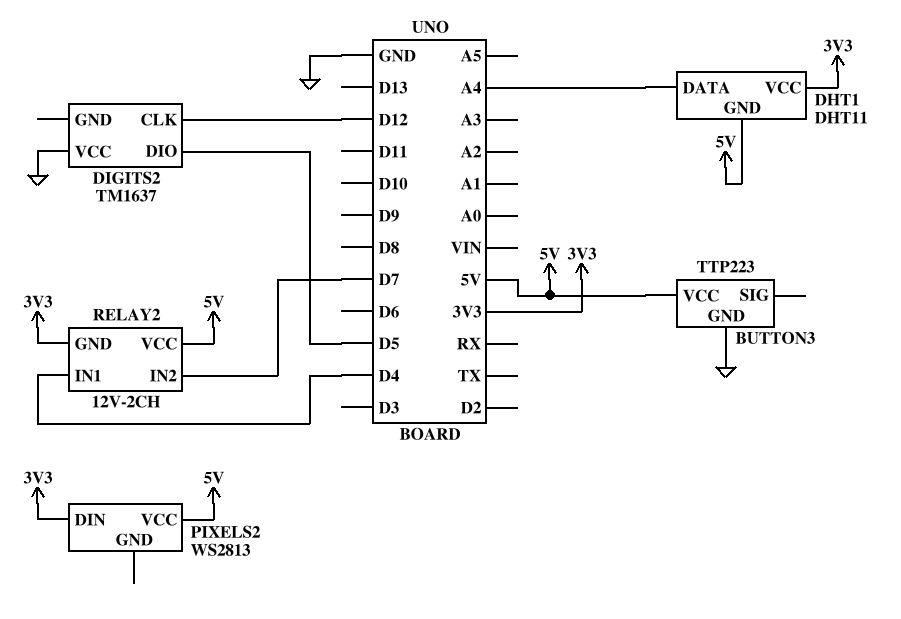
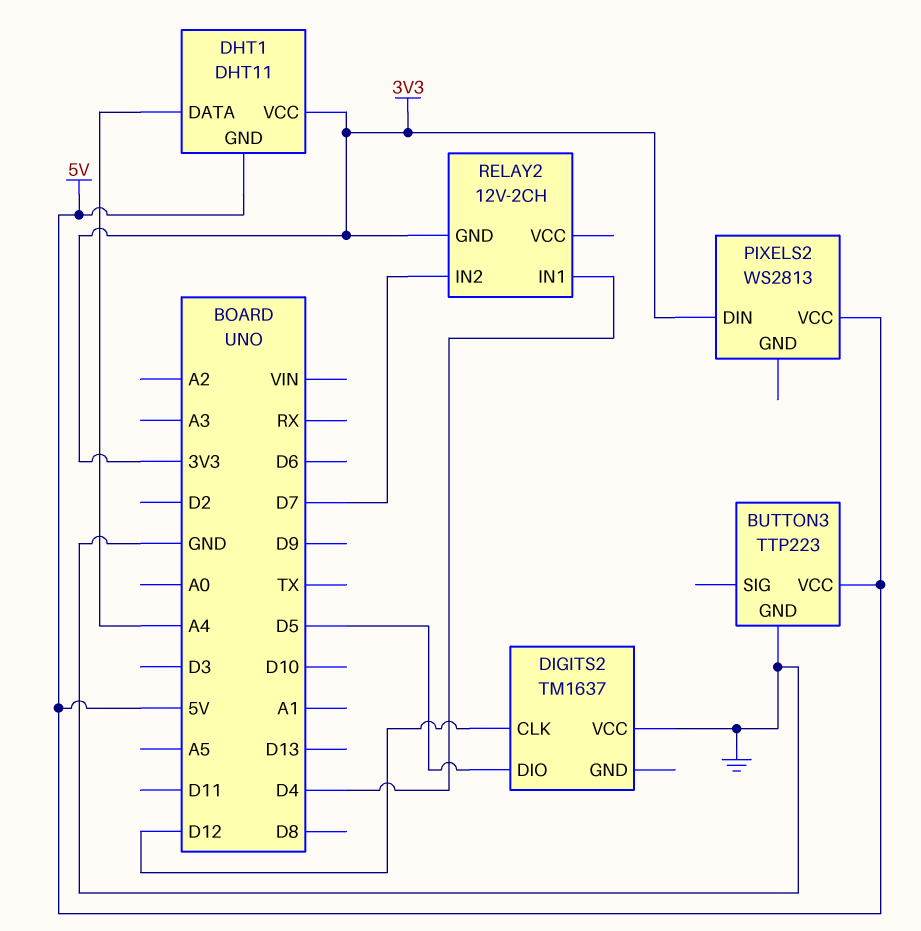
RELAY2 pin VCC: 5V -> none

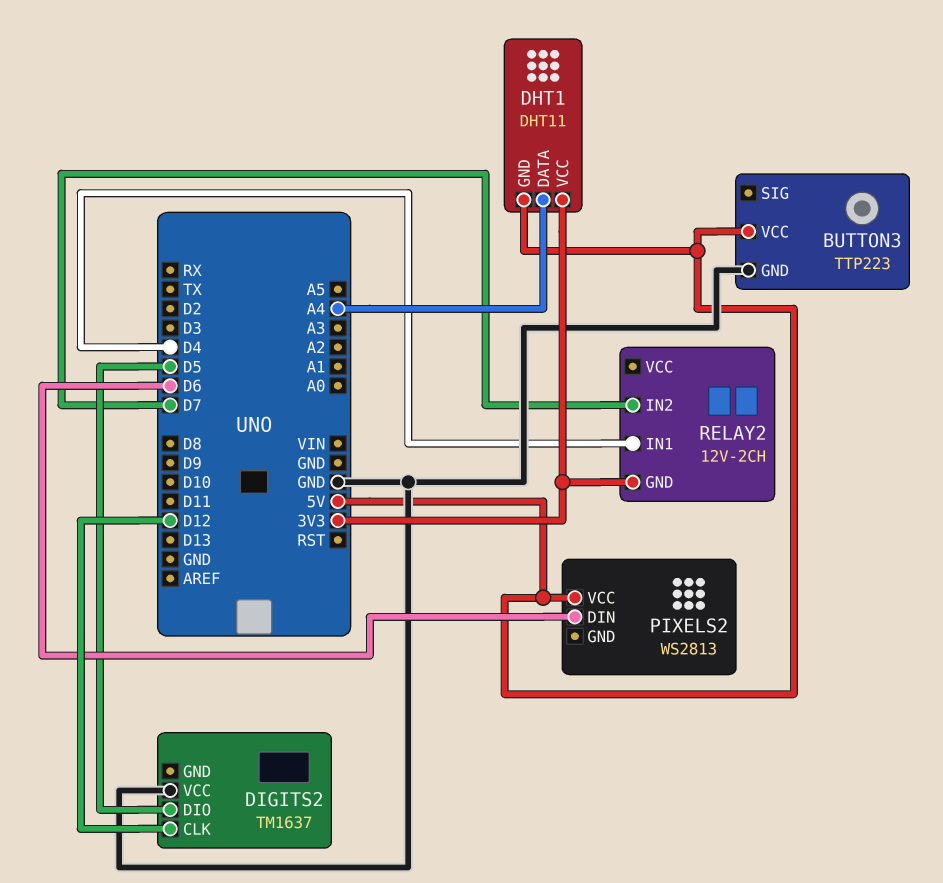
PIXELS2 pin DIN: 3V3 -> D6

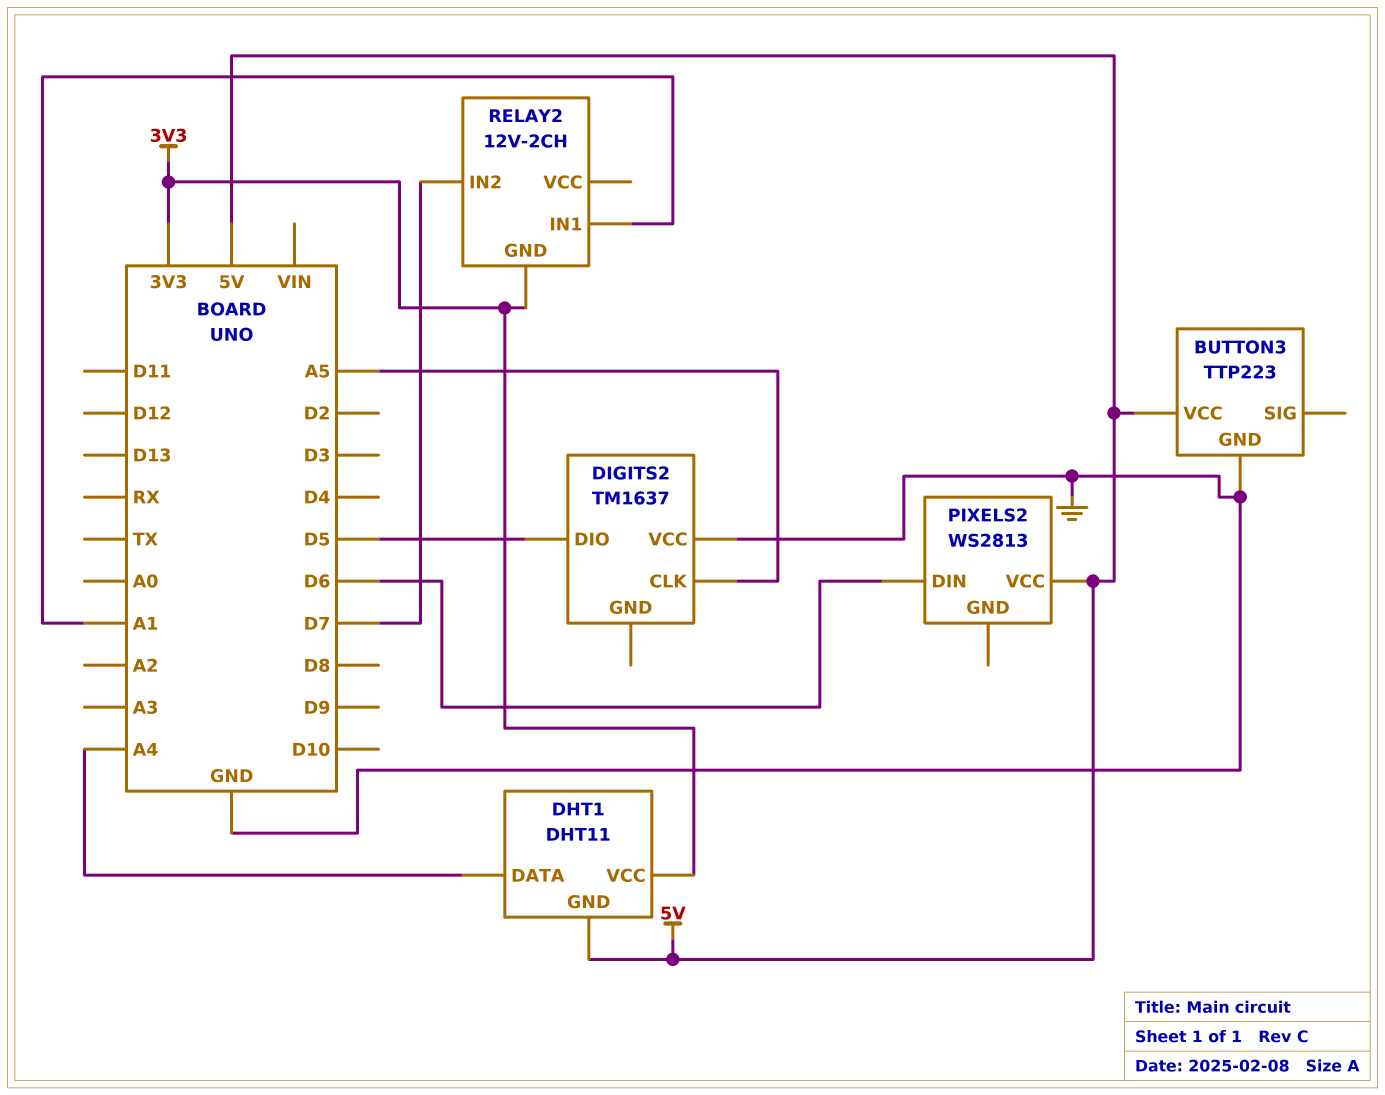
DIGITS2 pin CLK: D12 -> A5
RELAY2 pin IN1: D4 -> A1

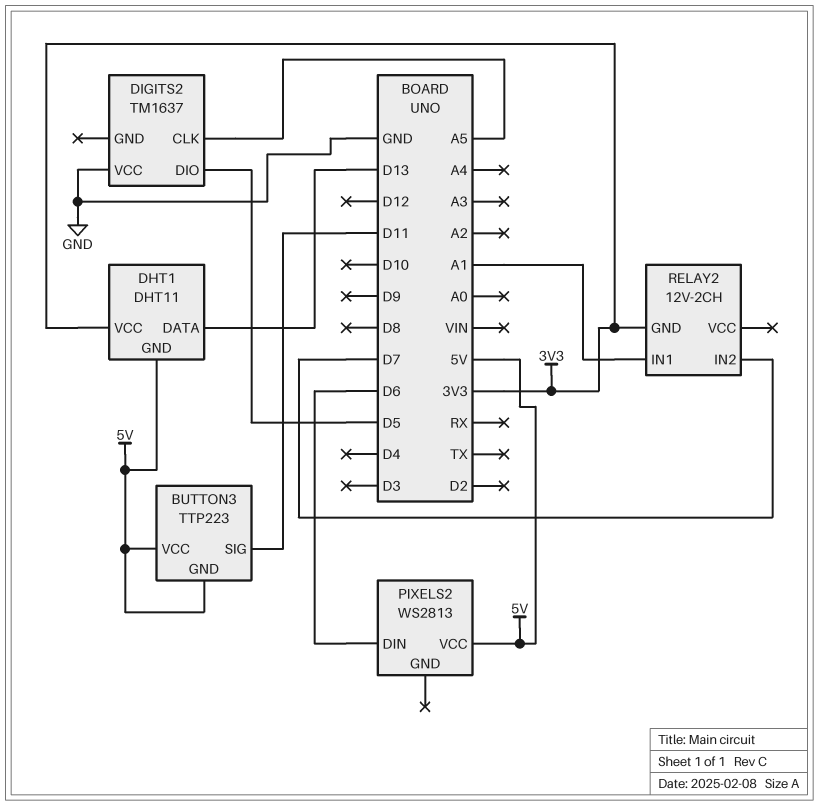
BUTTON3 pin GND: GND -> 5V
BUTTON3 pin SIG: none -> D11
DHT1 pin DATA: A4 -> D13

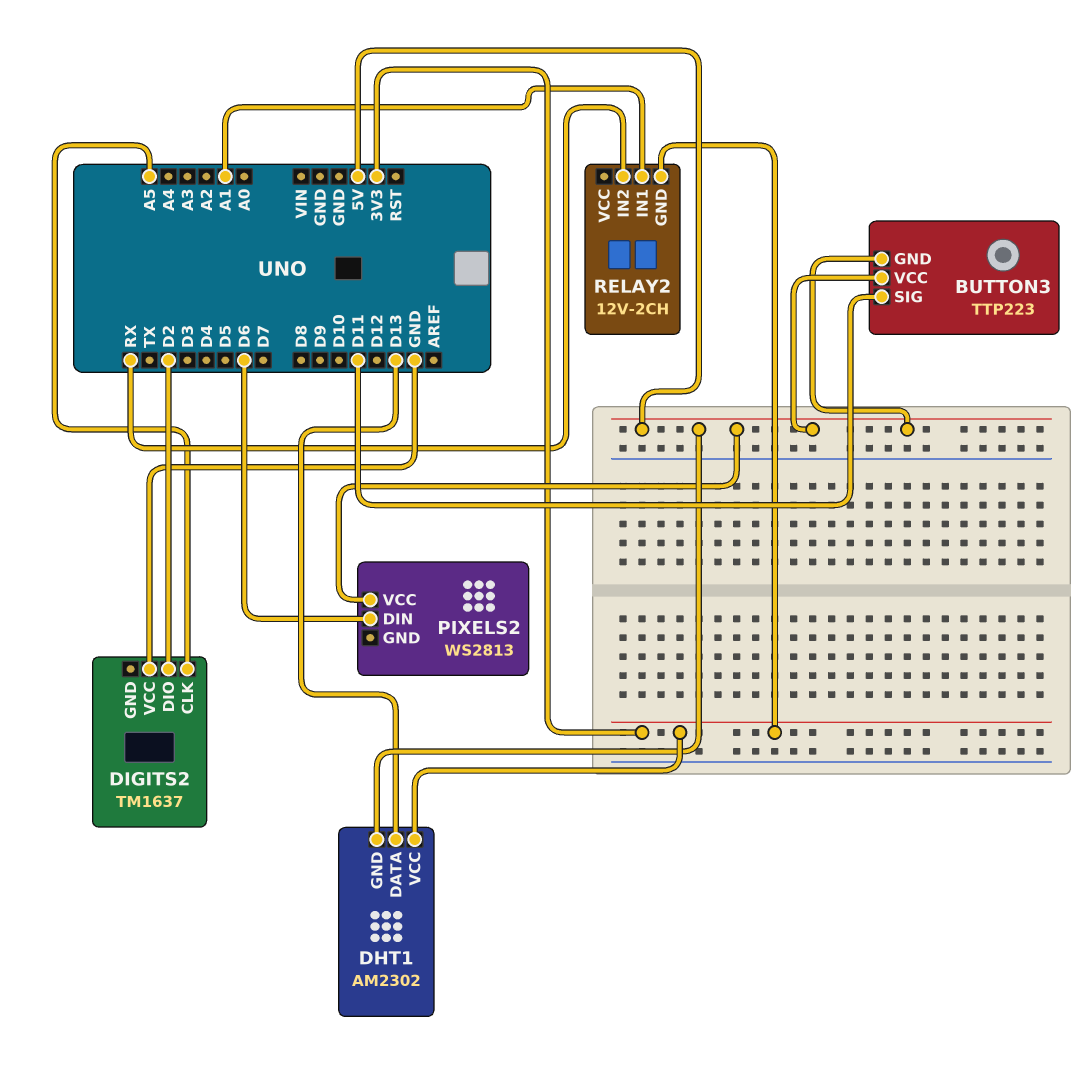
DHT1: DHT11 -> AM2302
DIGITS2 pin DIO: D5 -> D2
RELAY2 pin IN2: D7 -> RX

